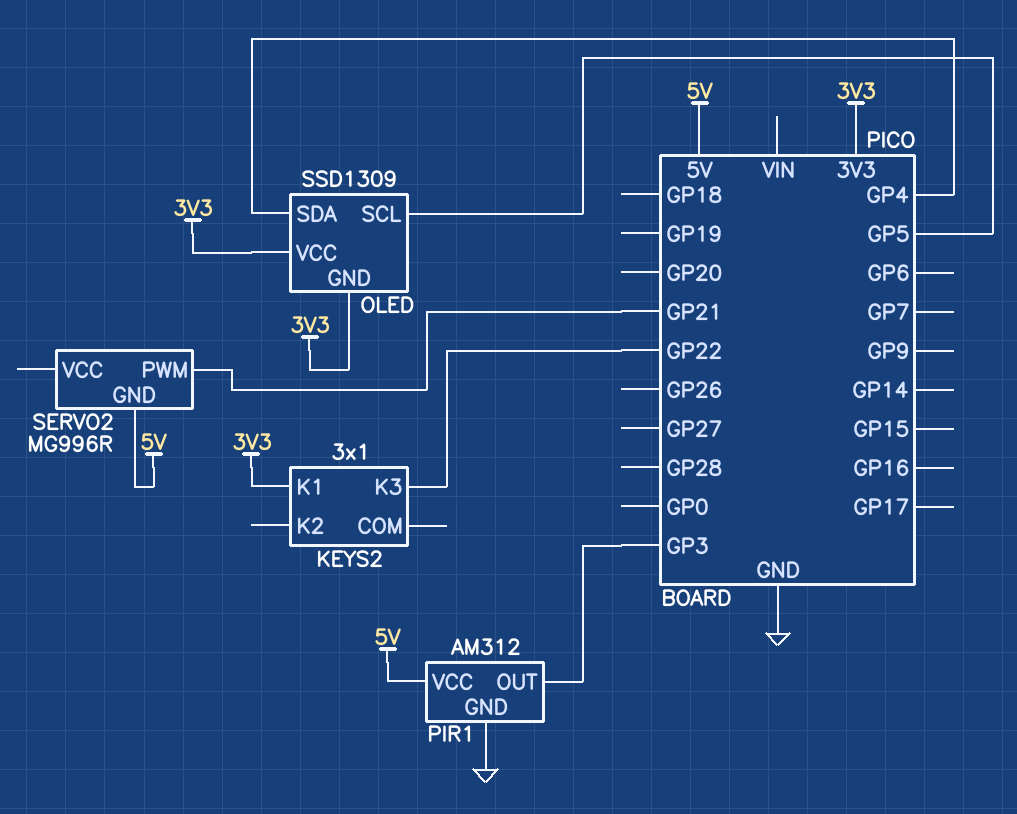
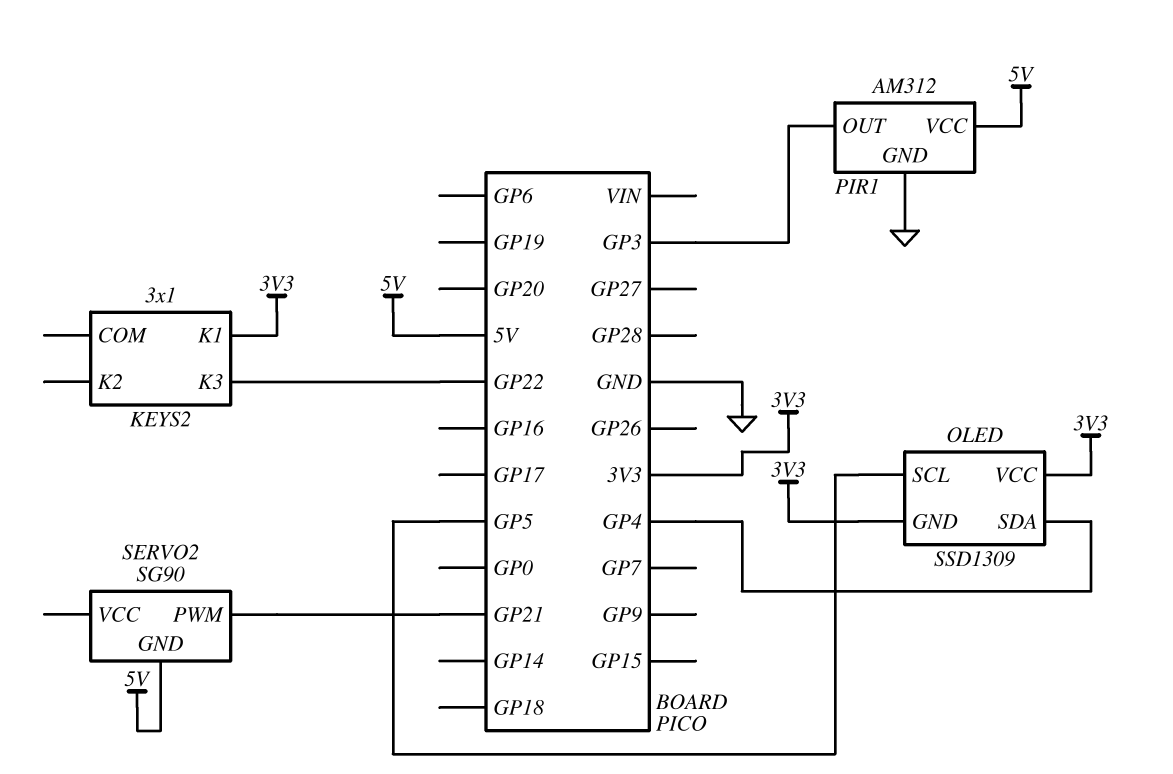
SERVO2: MG996R -> SG90

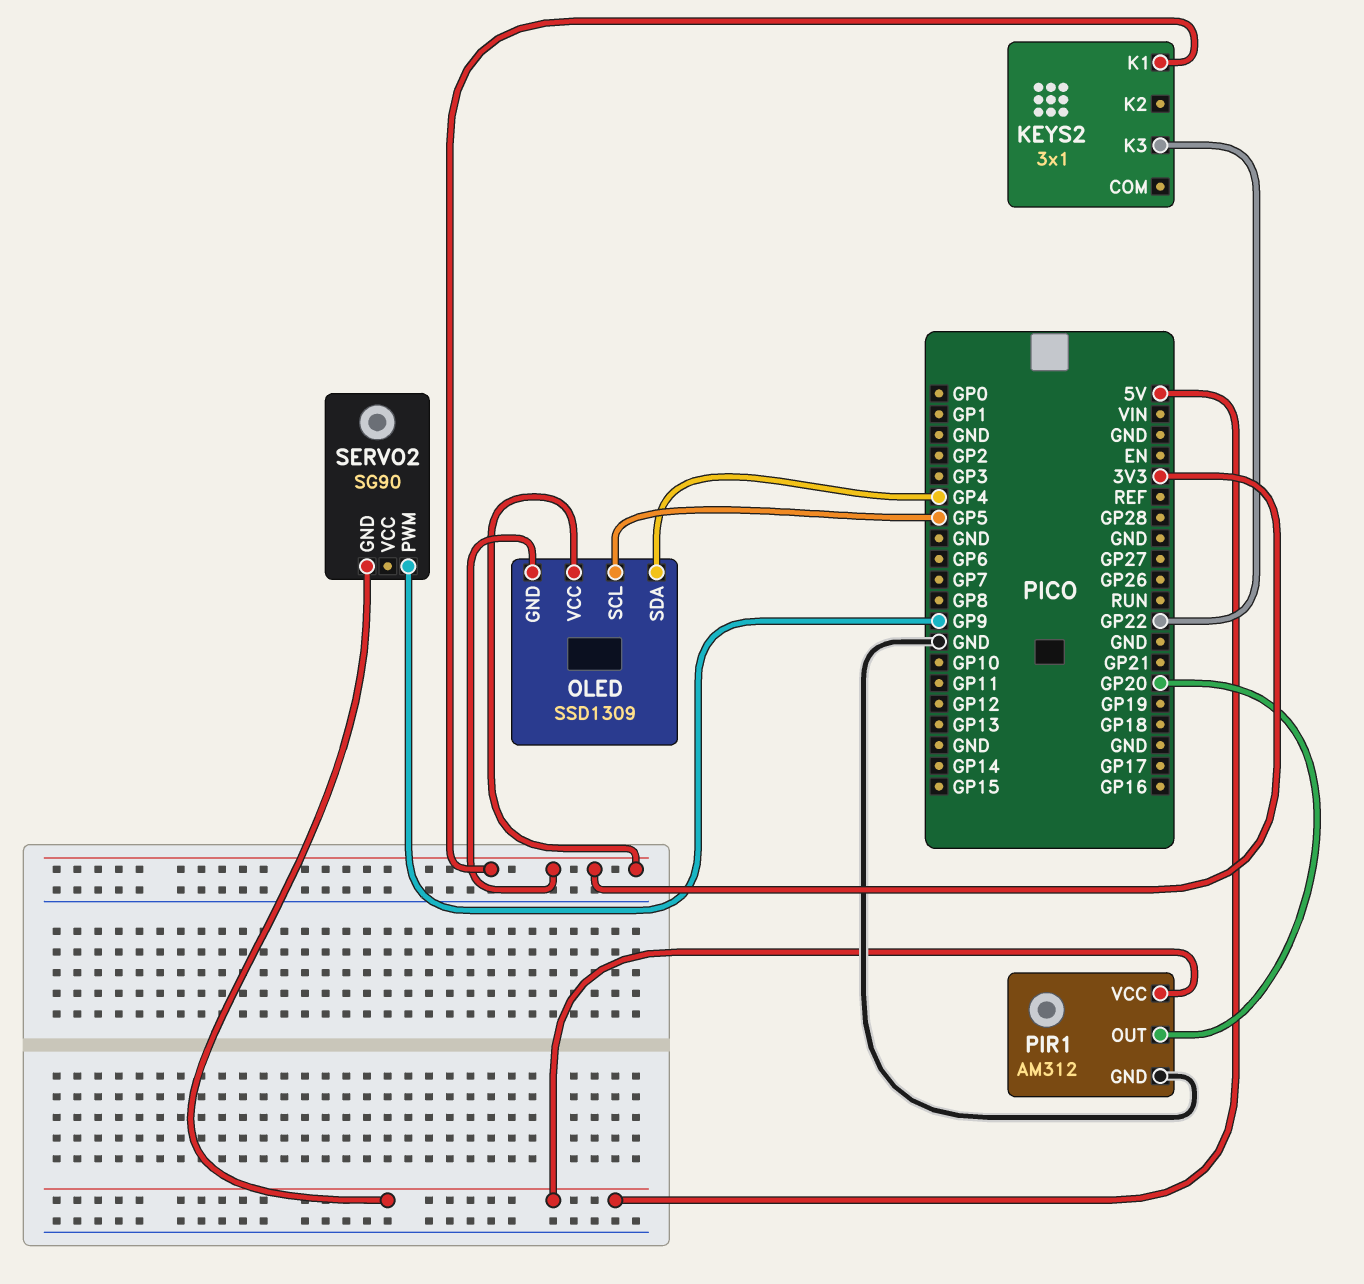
PIR1 pin OUT: GP3 -> GP20
SERVO2 pin PWM: GP21 -> GP9

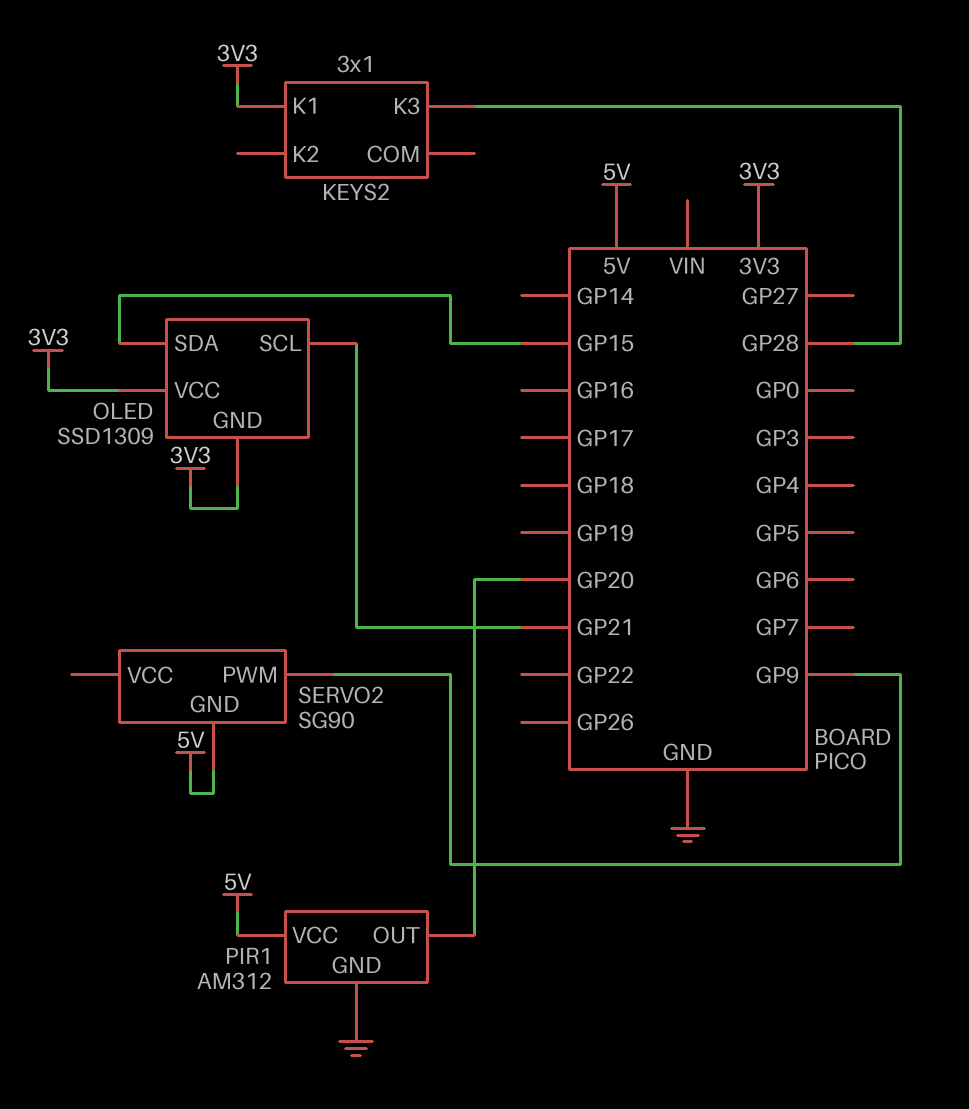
KEYS2 pin K3: GP22 -> GP28
OLED pin SCL: GP5 -> GP21
OLED pin SDA: GP4 -> GP15

